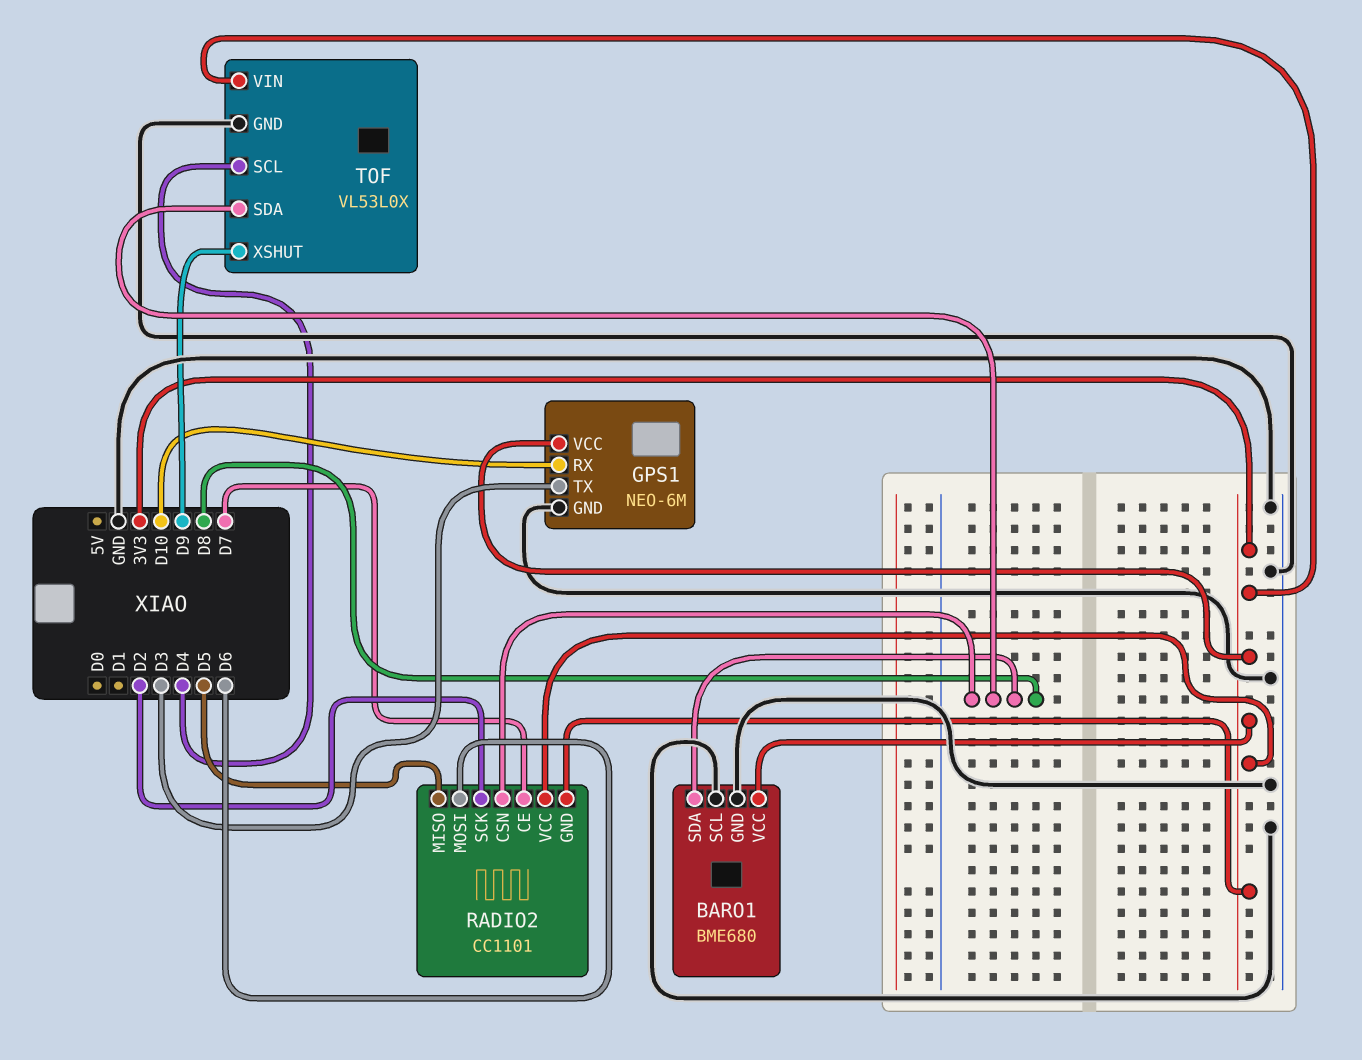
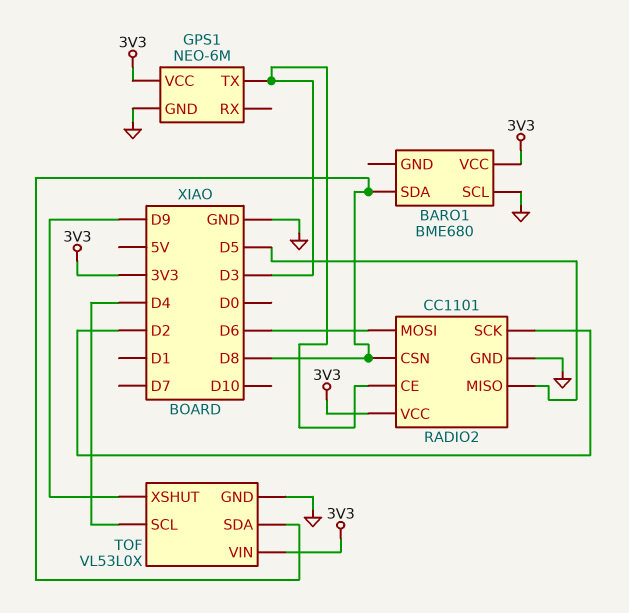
BARO1 pin GND: GND -> none
GPS1 pin RX: D10 -> none
RADIO2 pin CE: D7 -> D3
RADIO2 pin GND: 3V3 -> GND

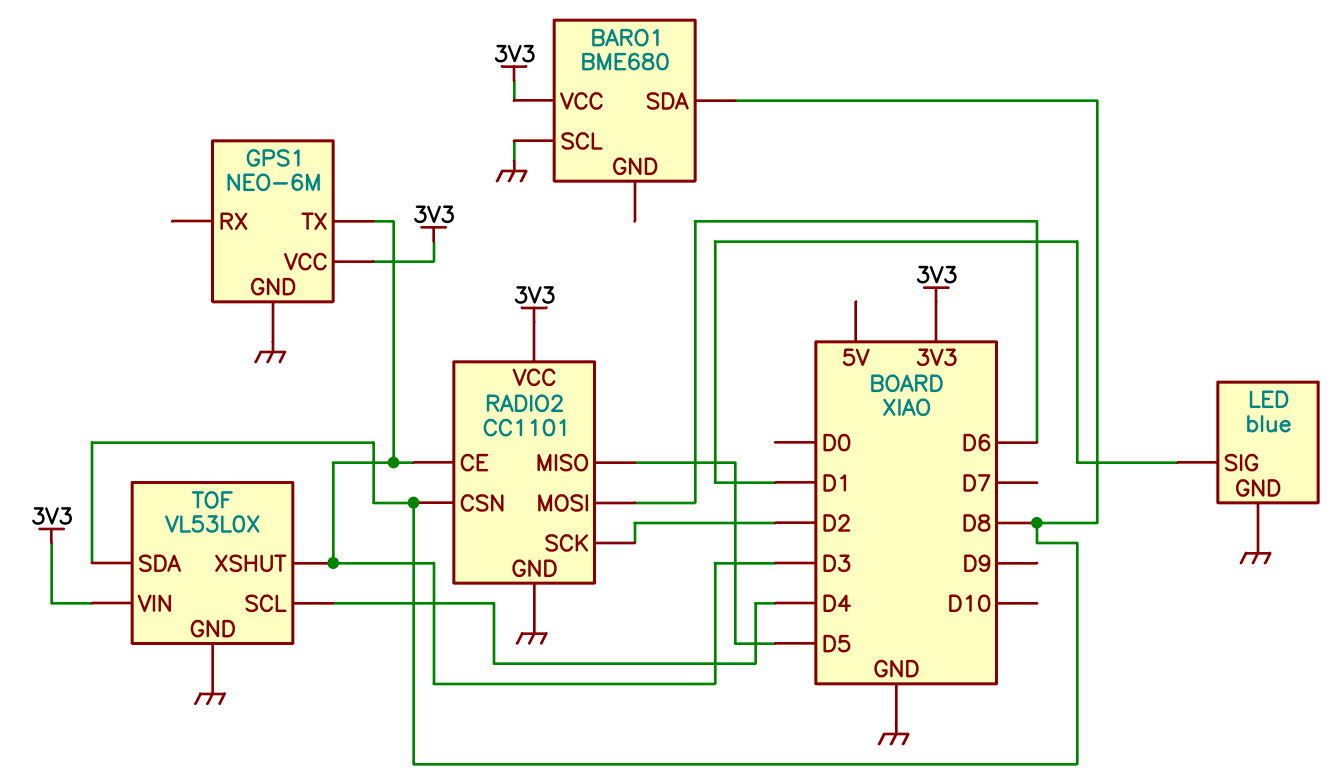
LED: none -> blue
LED pin GND: none -> GND
LED pin SIG: none -> D1
TOF pin XSHUT: D9 -> D3

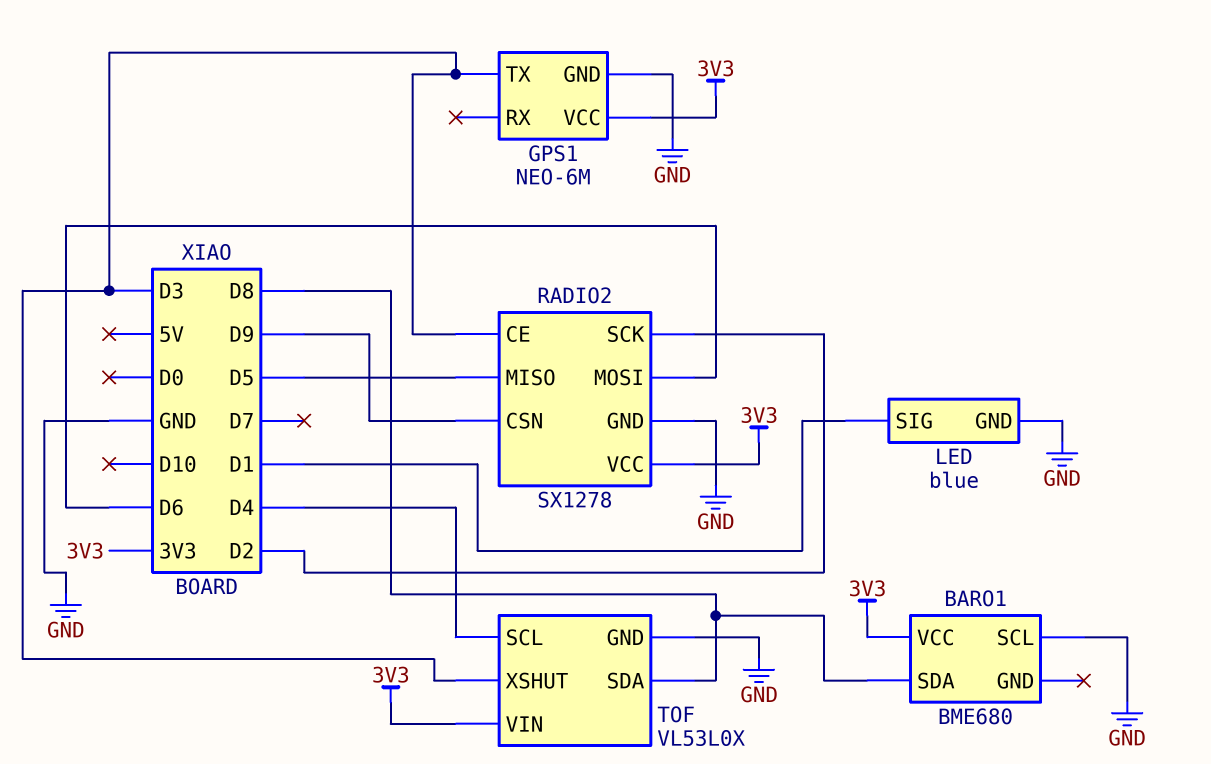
RADIO2: CC1101 -> SX1278
RADIO2 pin CSN: D8 -> D9

